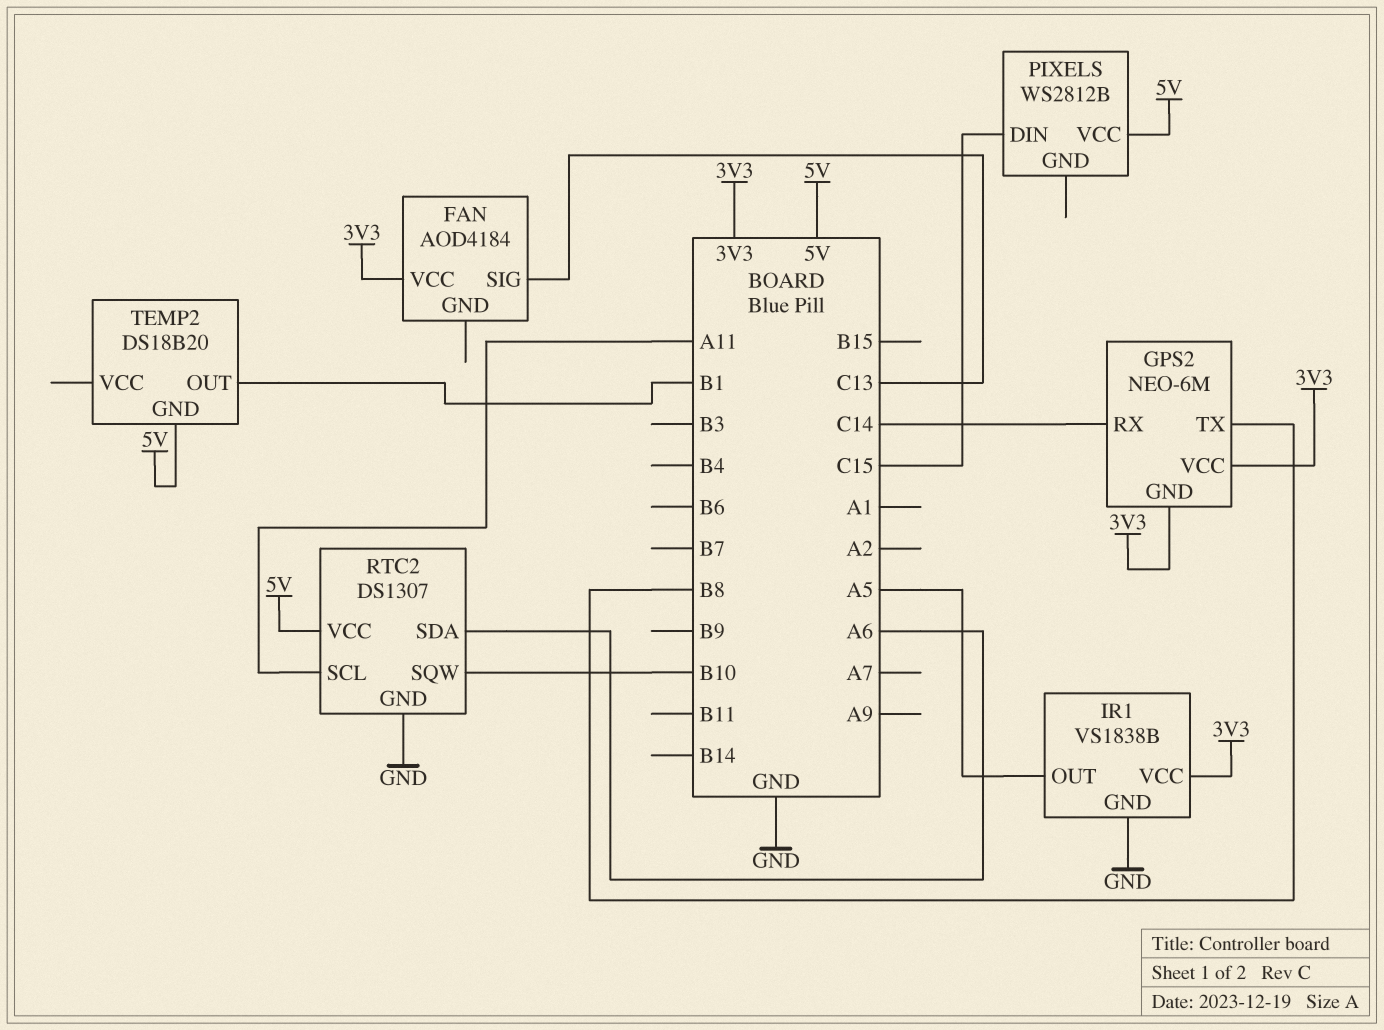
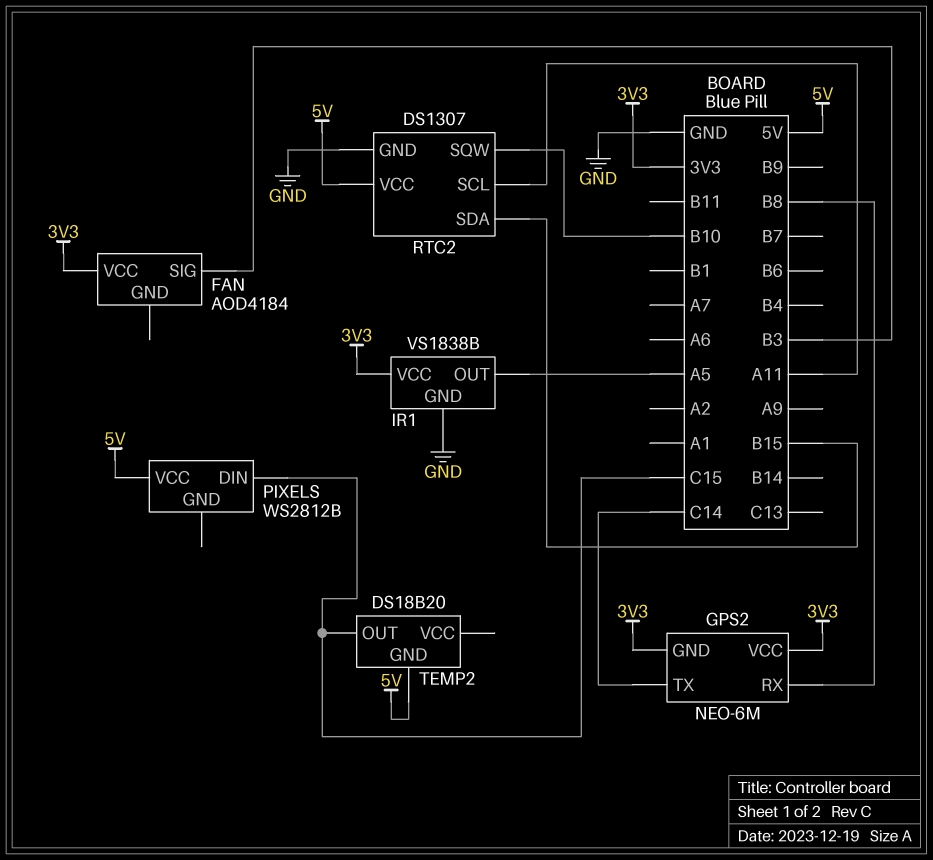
FAN pin SIG: C13 -> B3
GPS2 pin RX: C14 -> B8
GPS2 pin TX: B8 -> C14
RTC2 pin SDA: A6 -> B15
TEMP2 pin OUT: B1 -> C15

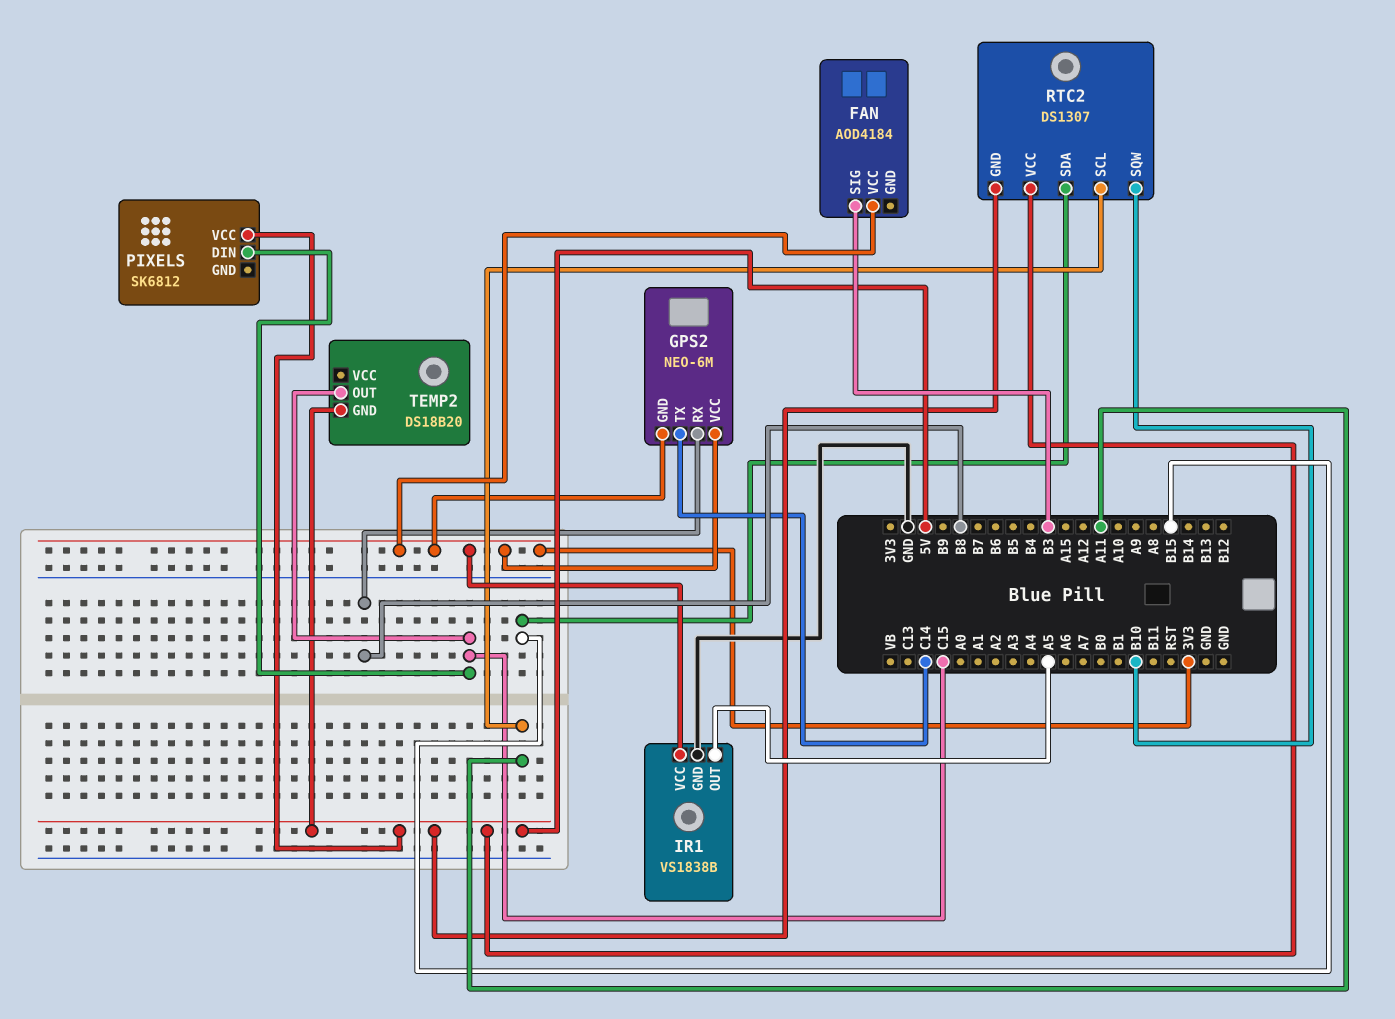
PIXELS: WS2812B -> SK6812
RTC2 pin GND: GND -> 5V

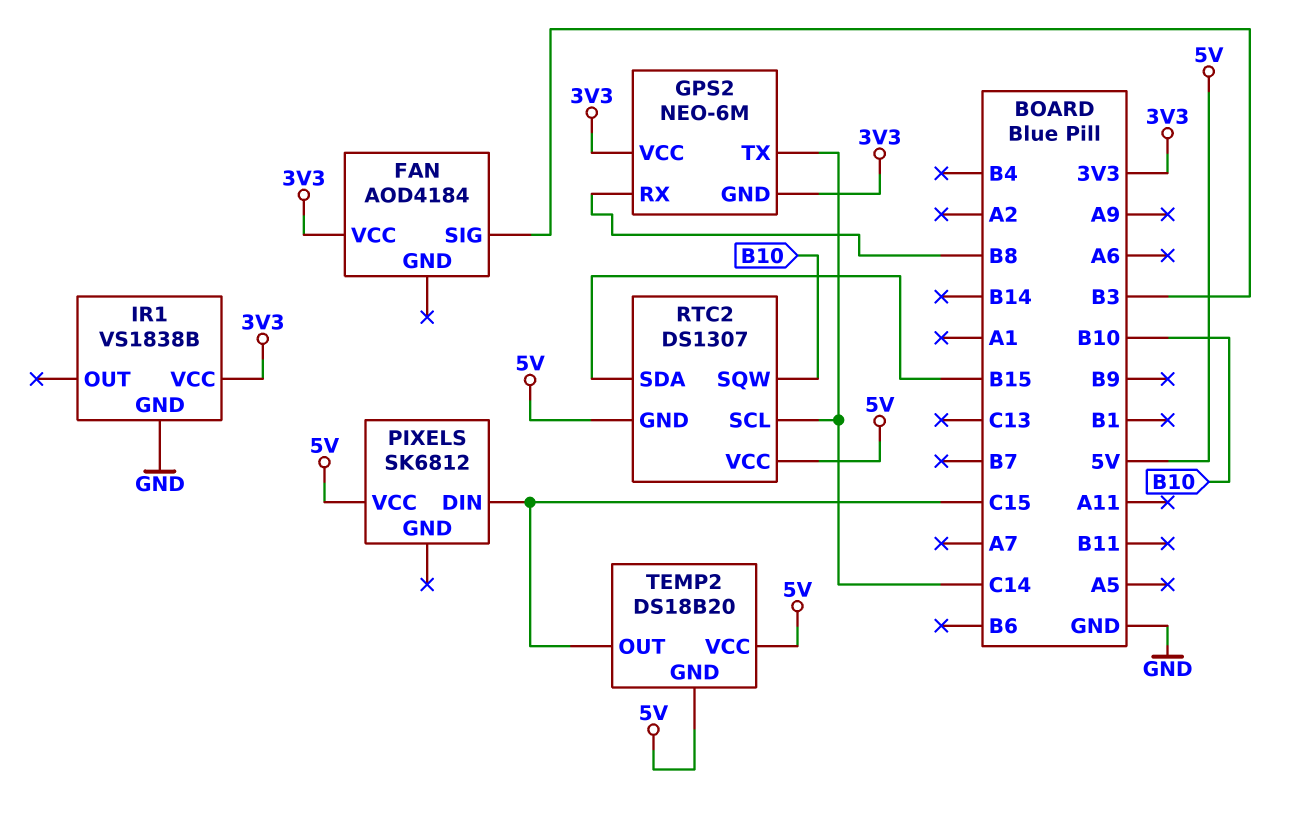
IR1 pin OUT: A5 -> none
RTC2 pin SCL: A11 -> C14
TEMP2 pin VCC: none -> 5V

